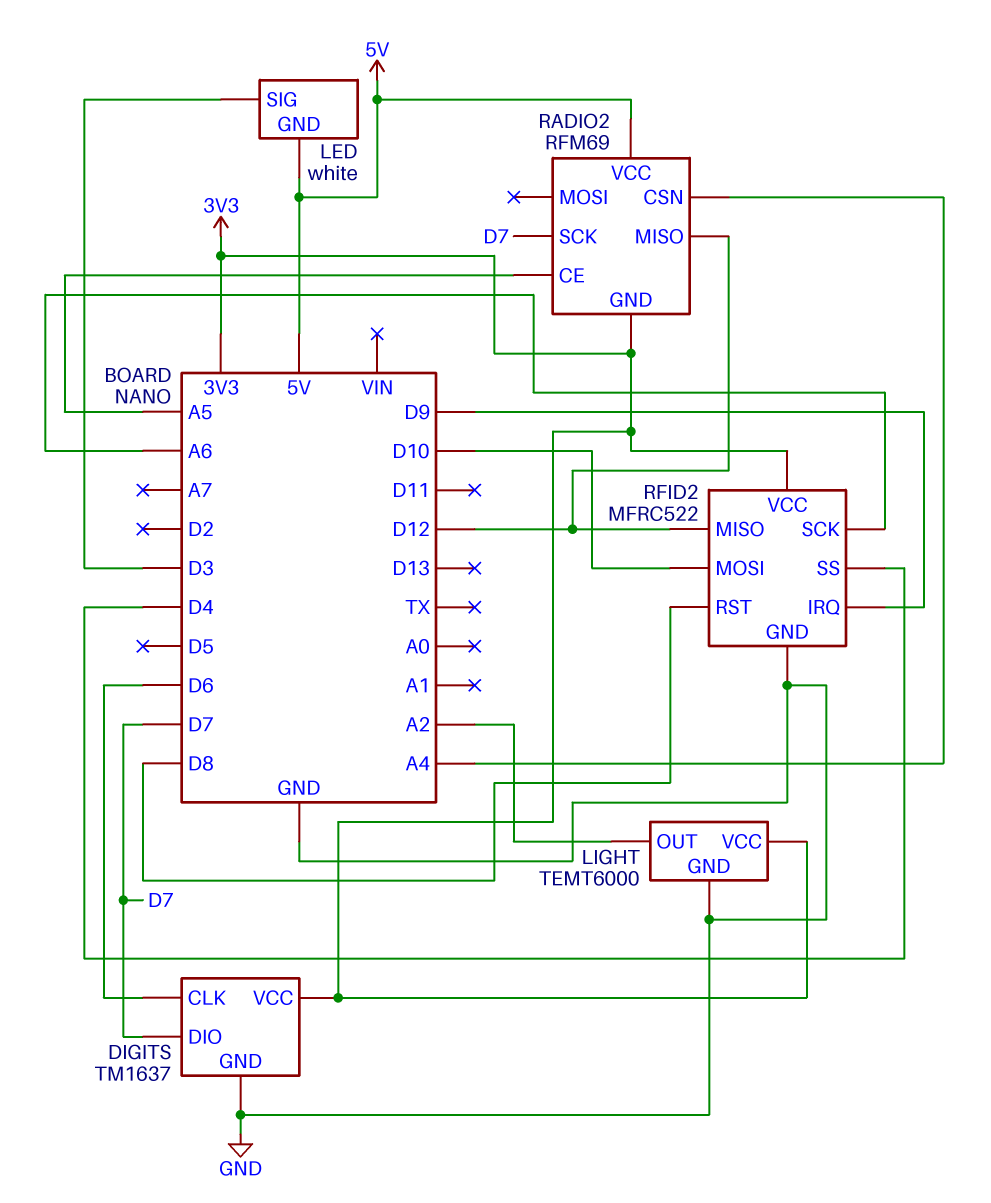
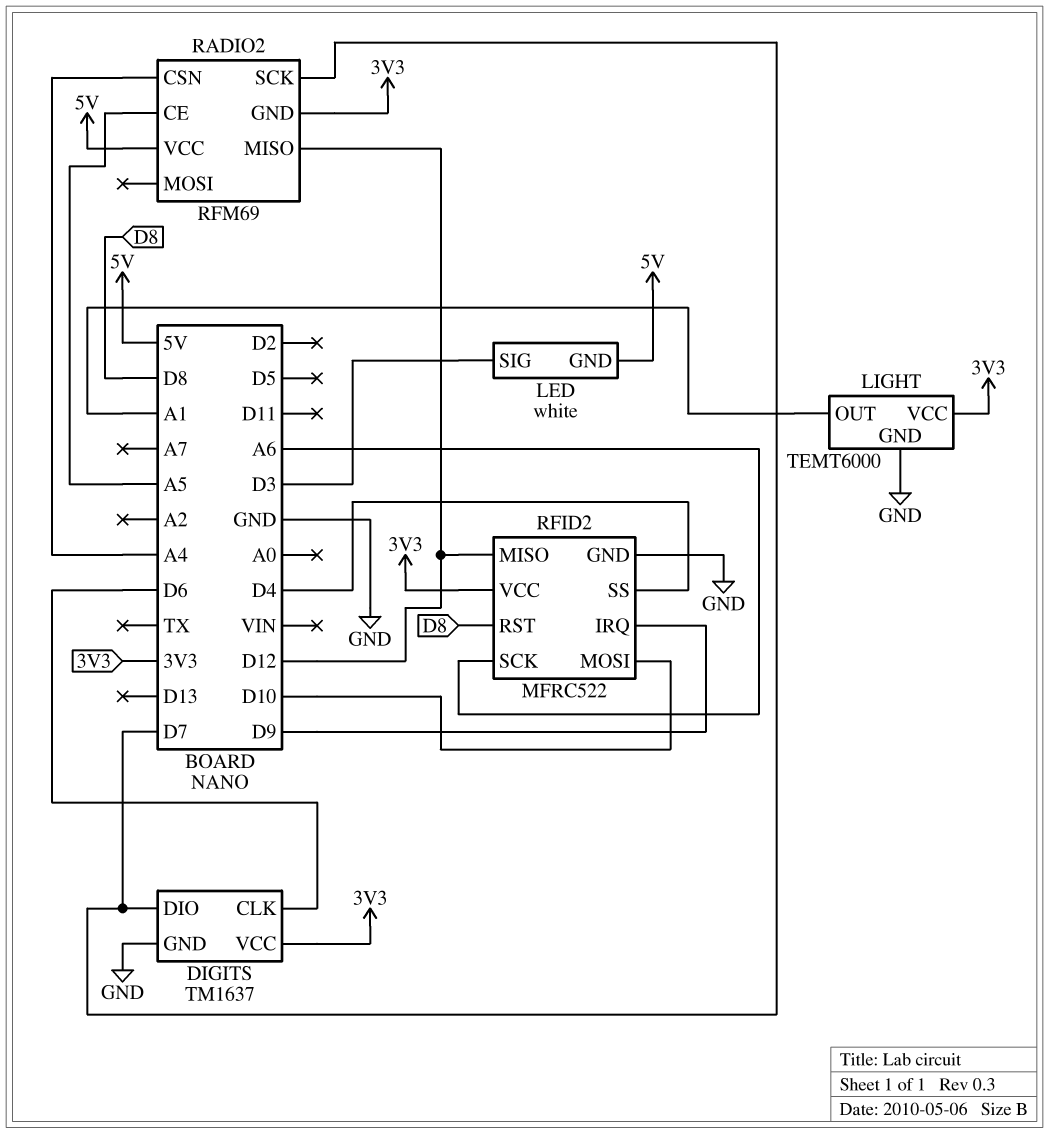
LIGHT pin OUT: A2 -> A1

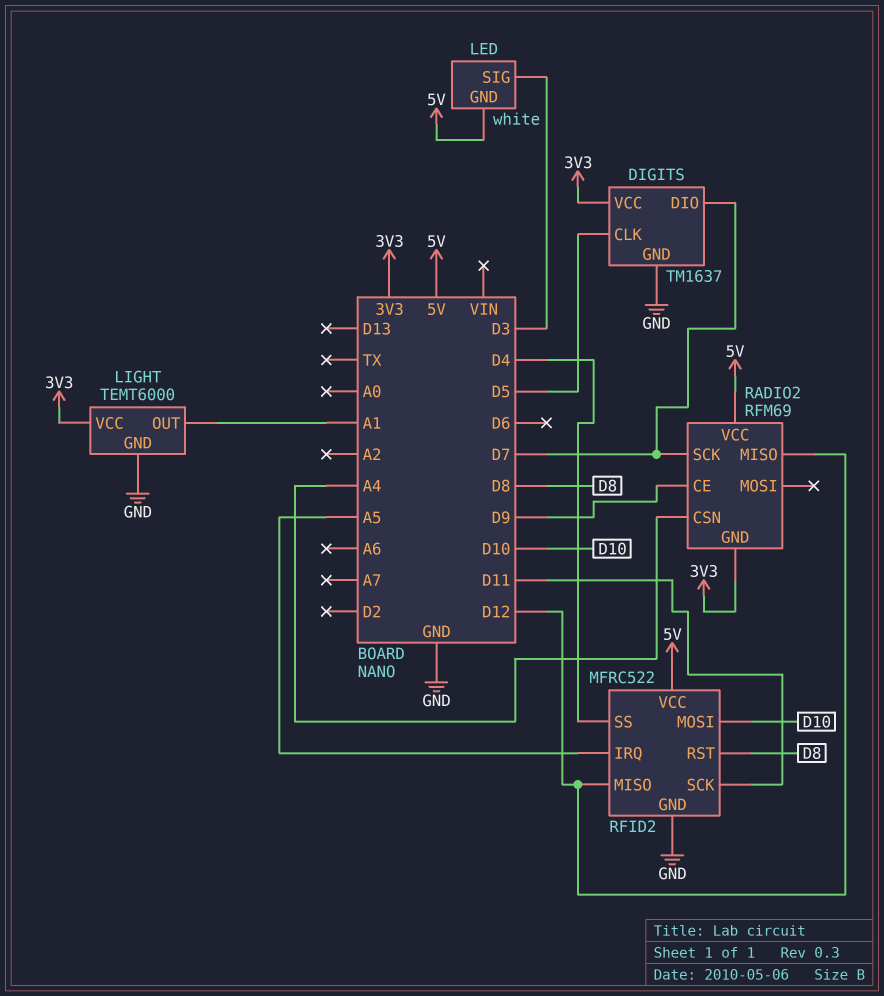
DIGITS pin CLK: D6 -> D5
RADIO2 pin CE: A5 -> D9
RFID2 pin IRQ: D9 -> A5
RFID2 pin SCK: A6 -> D11
RFID2 pin VCC: 3V3 -> 5V

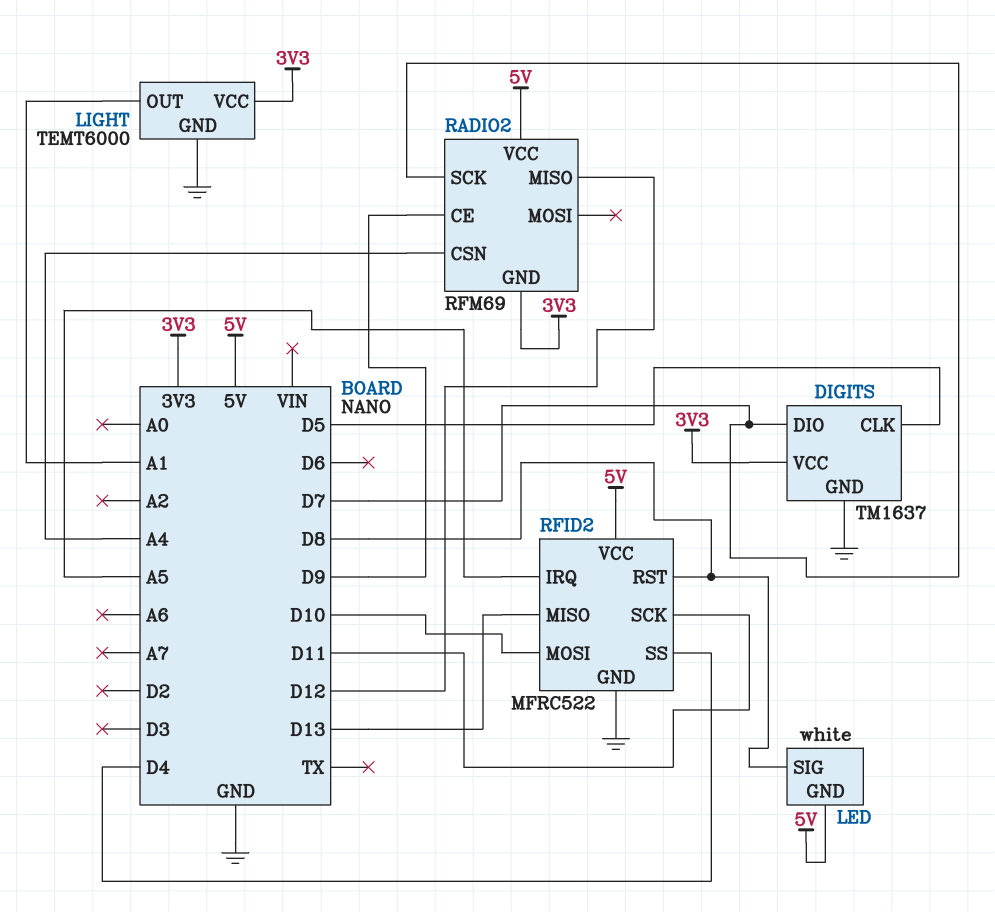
LED pin SIG: D3 -> D8
RFID2 pin MISO: D12 -> D13

